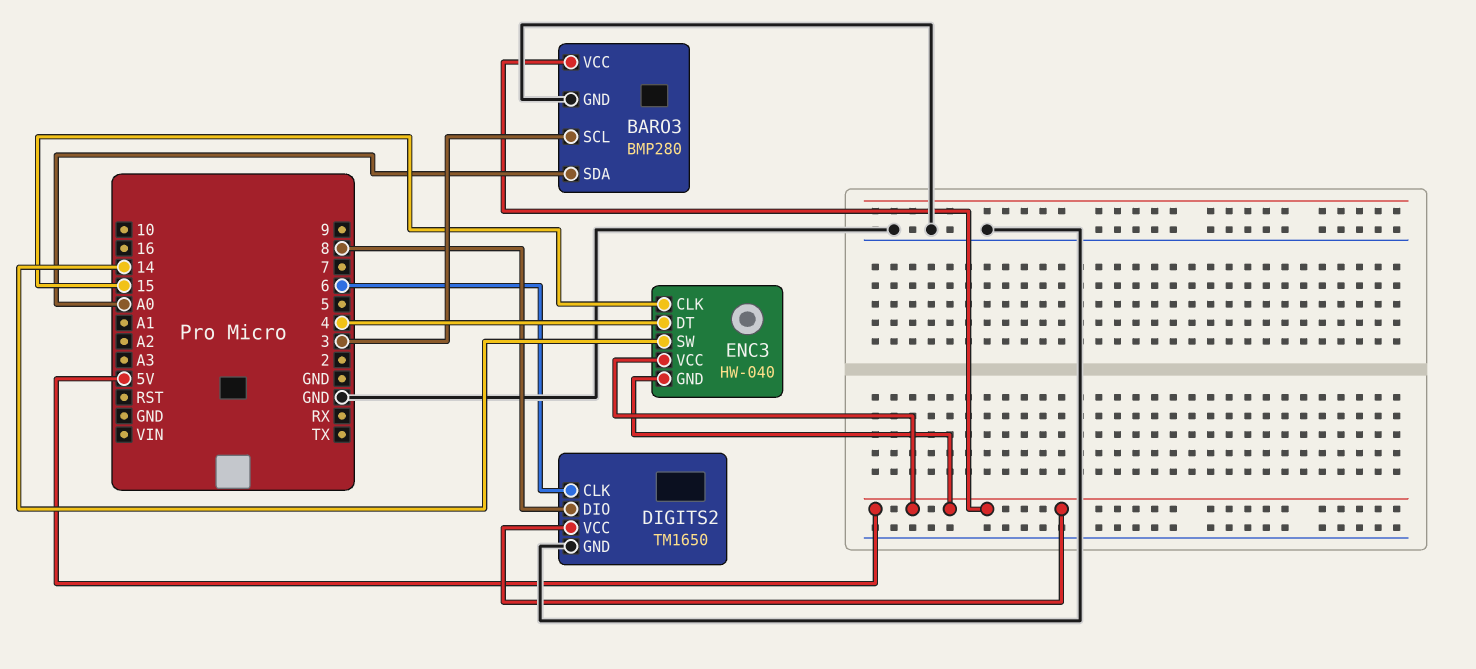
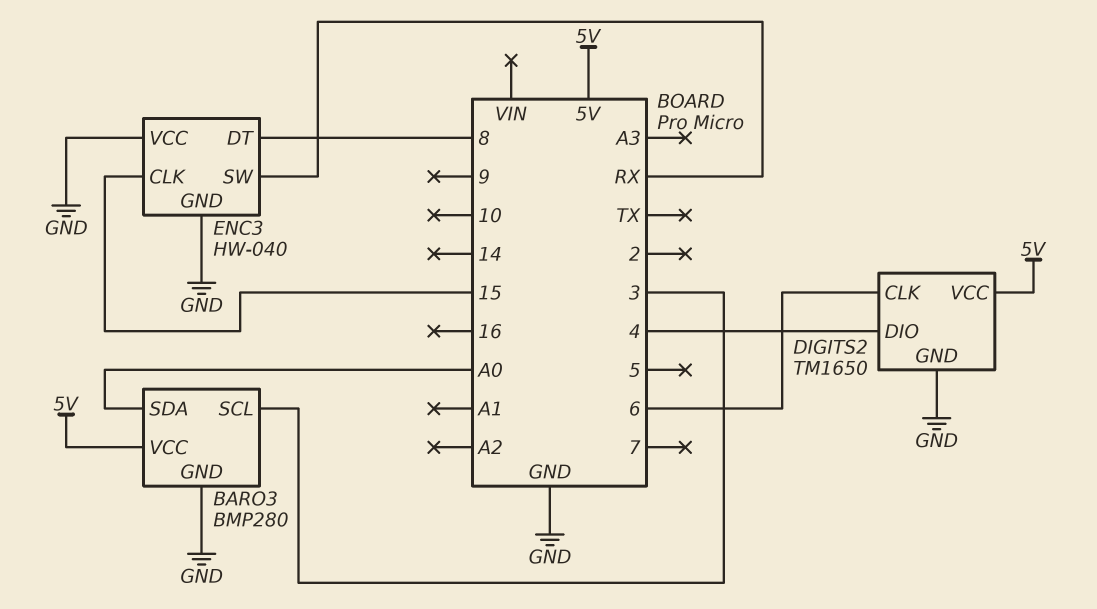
DIGITS2 pin DIO: 8 -> 4
ENC3 pin DT: 4 -> 8
ENC3 pin GND: 5V -> GND
ENC3 pin SW: 14 -> RX
ENC3 pin VCC: 5V -> GND

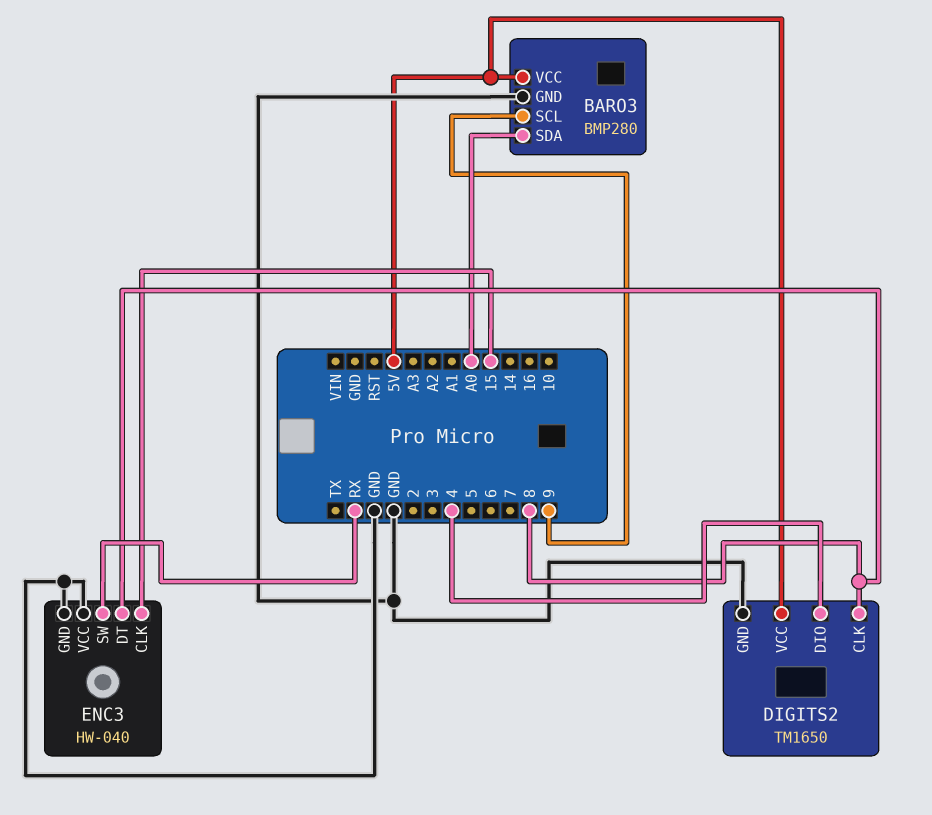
BARO3 pin SCL: 3 -> 9
DIGITS2 pin CLK: 6 -> 8

